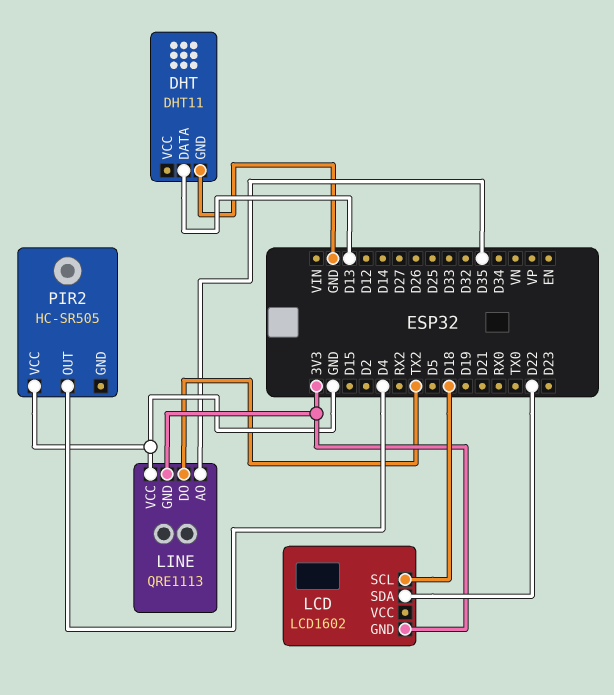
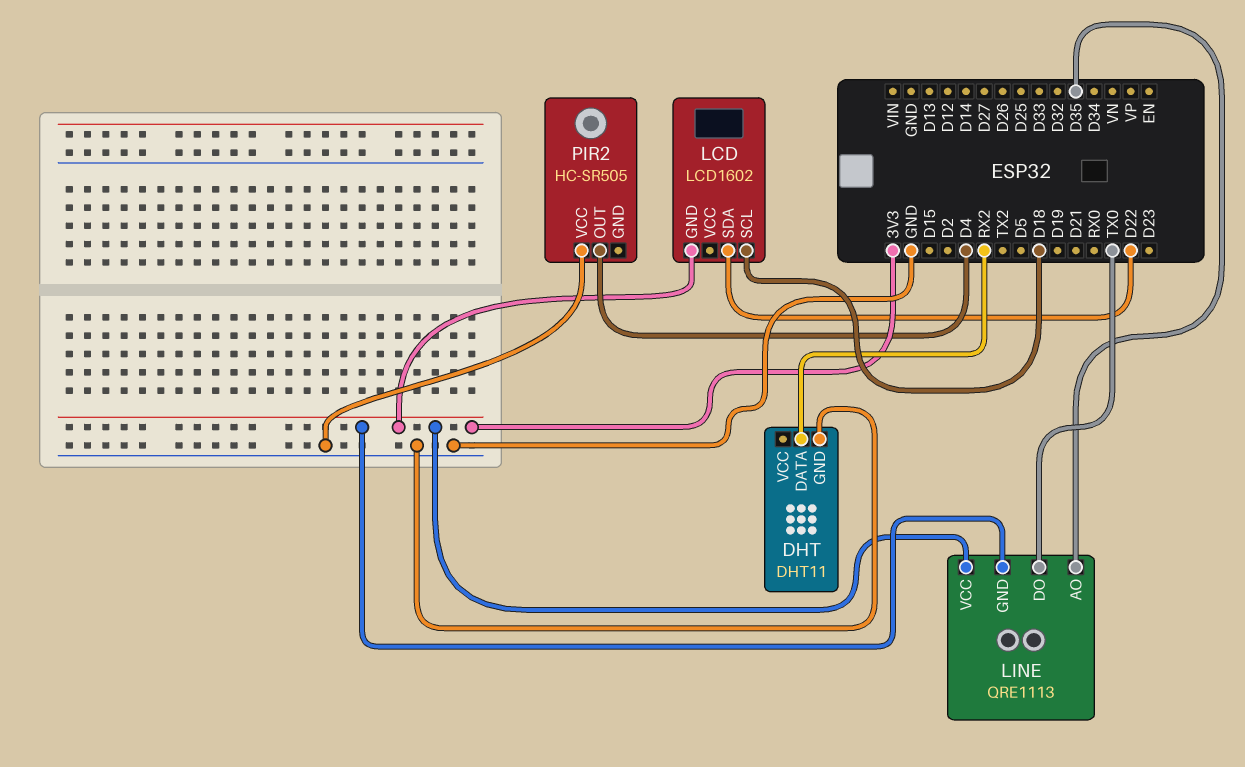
DHT pin DATA: D13 -> RX2
LINE pin DO: TX2 -> TX0
LINE pin VCC: GND -> 3V3

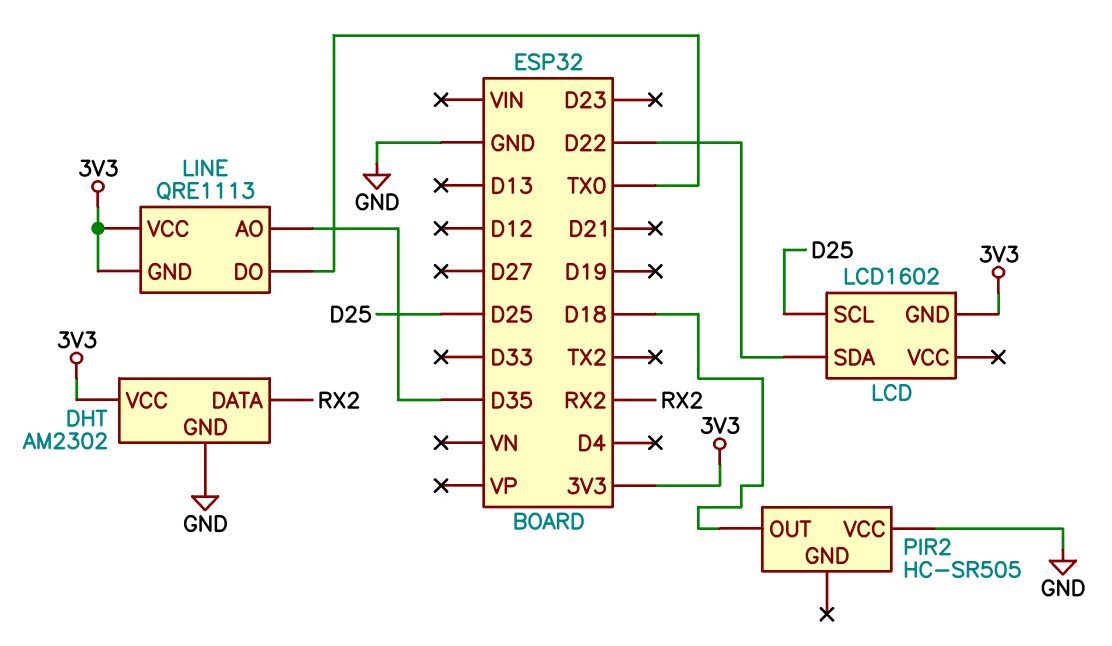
DHT: DHT11 -> AM2302
DHT pin VCC: none -> 3V3
LCD pin SCL: D18 -> D25
PIR2 pin OUT: D4 -> D18

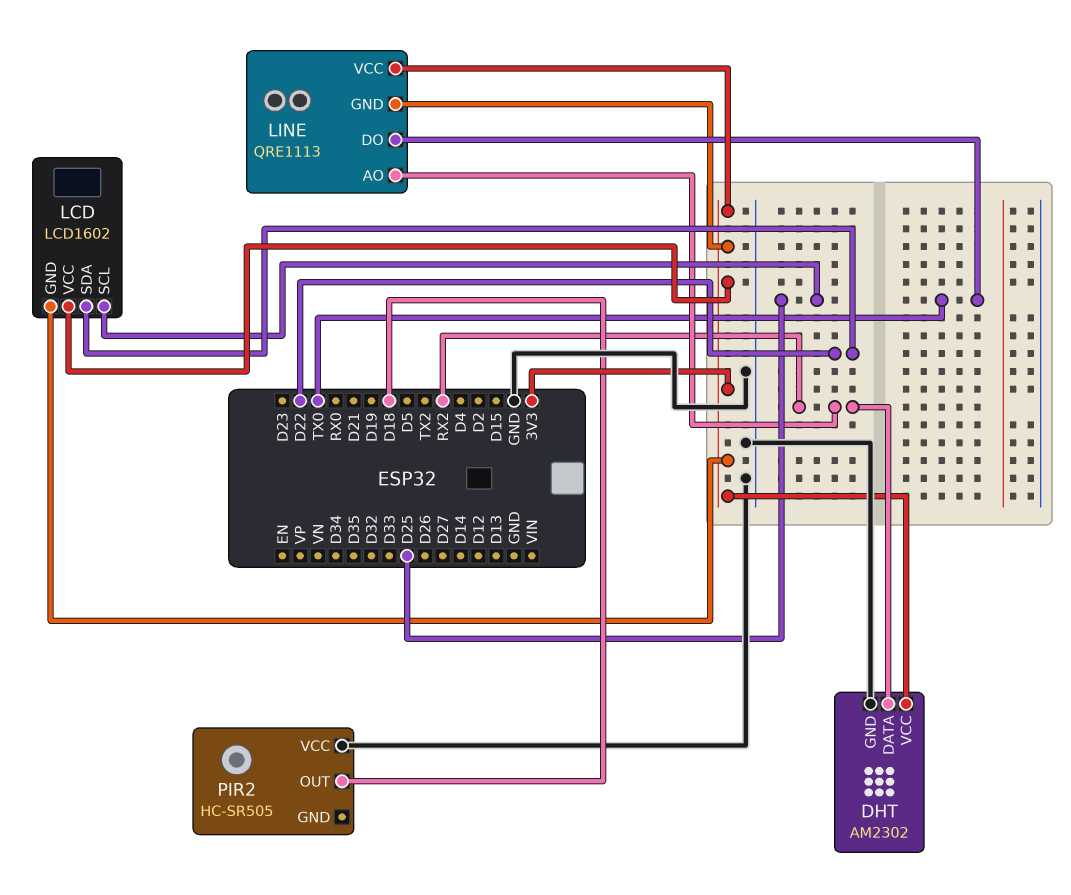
LCD pin VCC: none -> 3V3
LINE pin AO: D35 -> RX2

